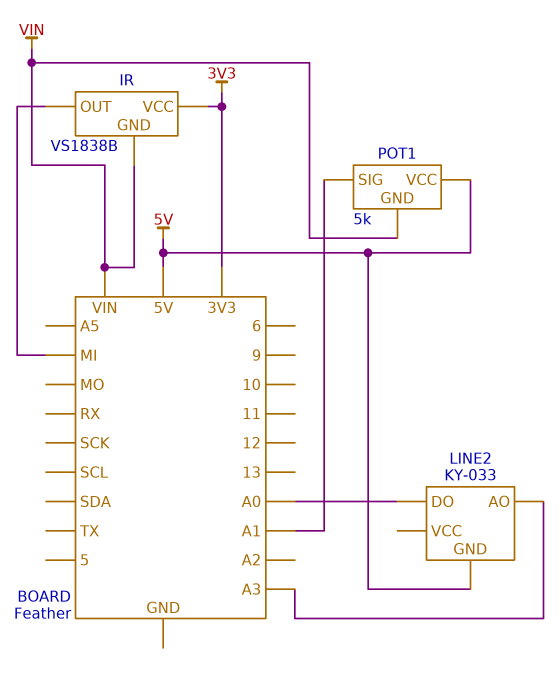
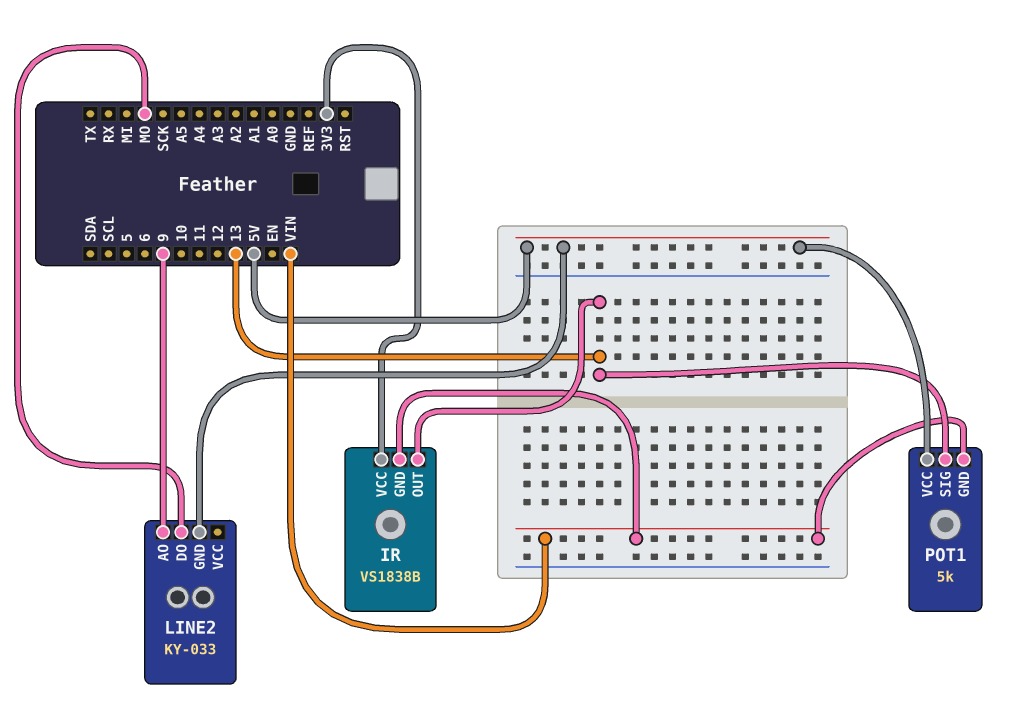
IR pin OUT: MI -> 13
LINE2 pin AO: A3 -> 9
LINE2 pin DO: A0 -> MO
POT1 pin SIG: A1 -> 13

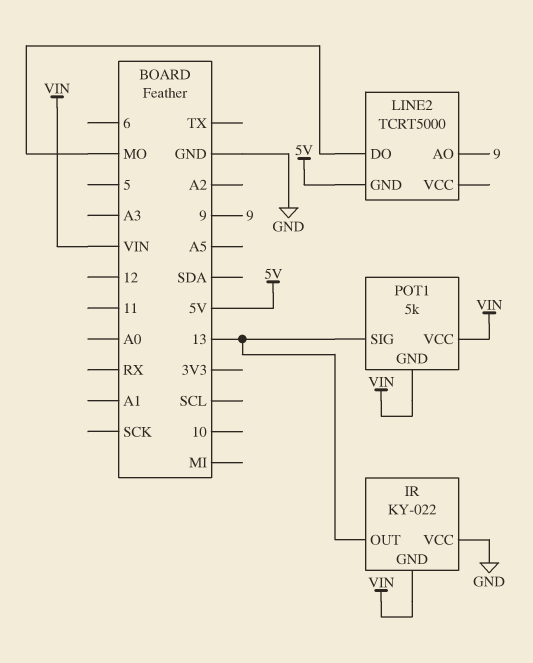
IR: VS1838B -> KY-022
IR pin VCC: 3V3 -> GND
LINE2: KY-033 -> TCRT5000
POT1 pin VCC: 5V -> VIN

